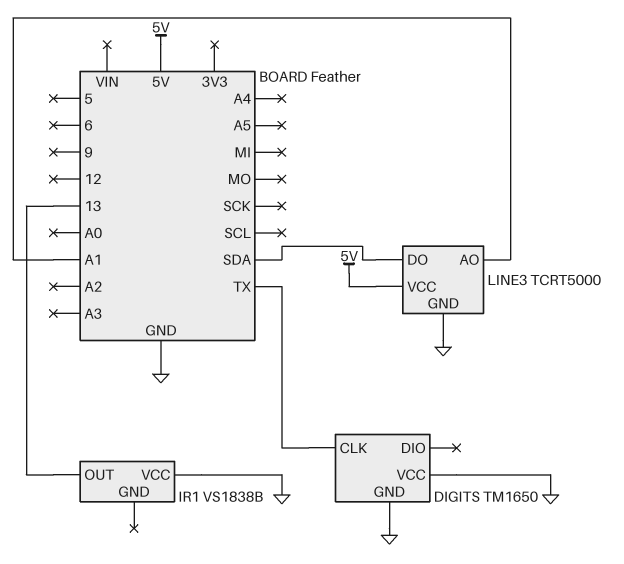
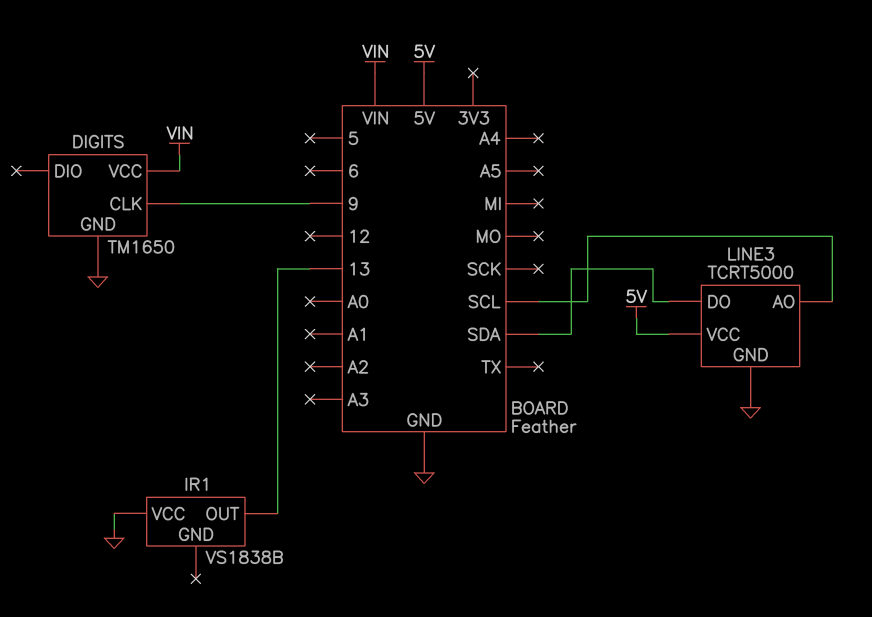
DIGITS pin CLK: TX -> 9
DIGITS pin VCC: GND -> VIN
LINE3 pin AO: A1 -> SCL

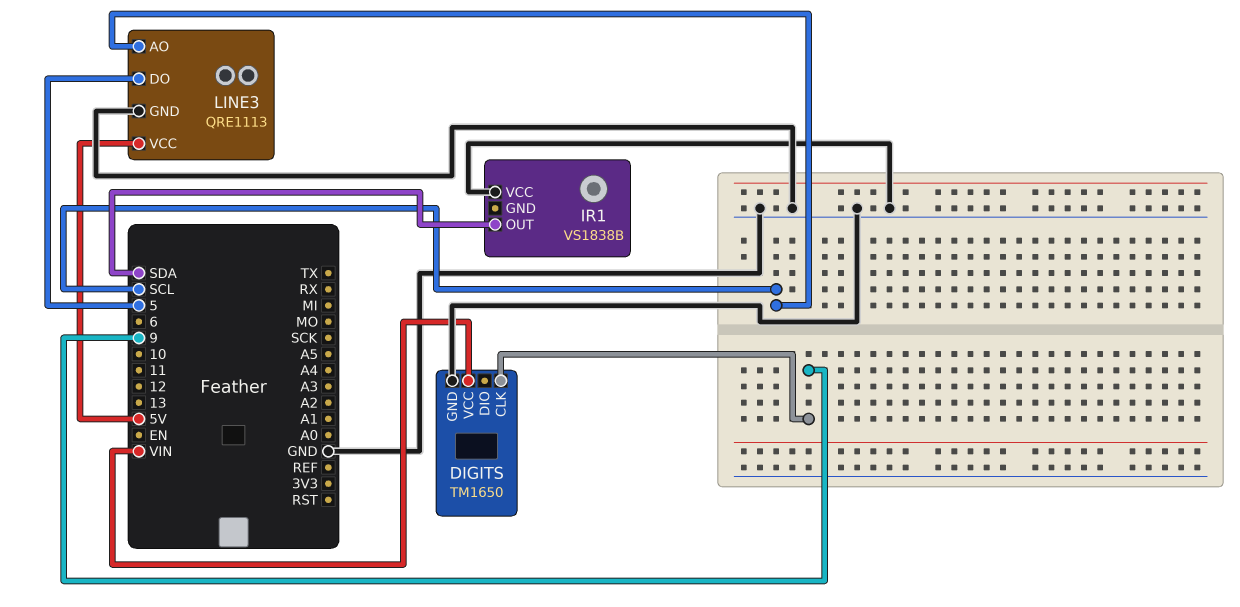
IR1 pin OUT: 13 -> SDA
LINE3: TCRT5000 -> QRE1113
LINE3 pin DO: SDA -> 5

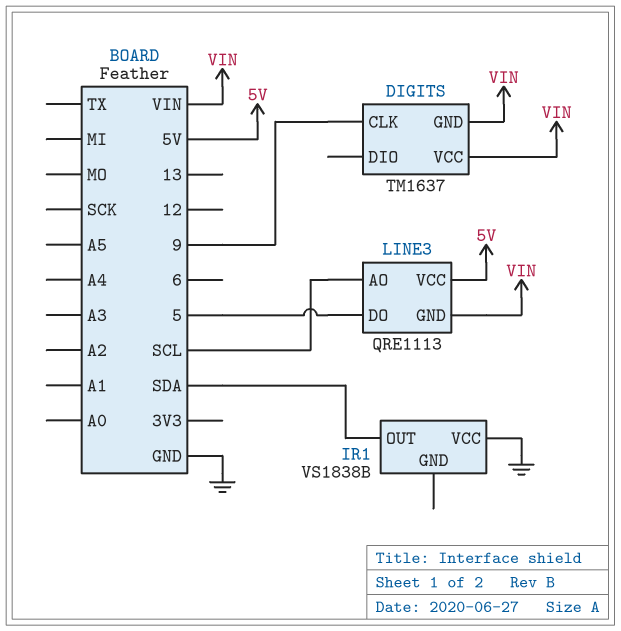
DIGITS: TM1650 -> TM1637
DIGITS pin GND: GND -> VIN
LINE3 pin GND: GND -> VIN

